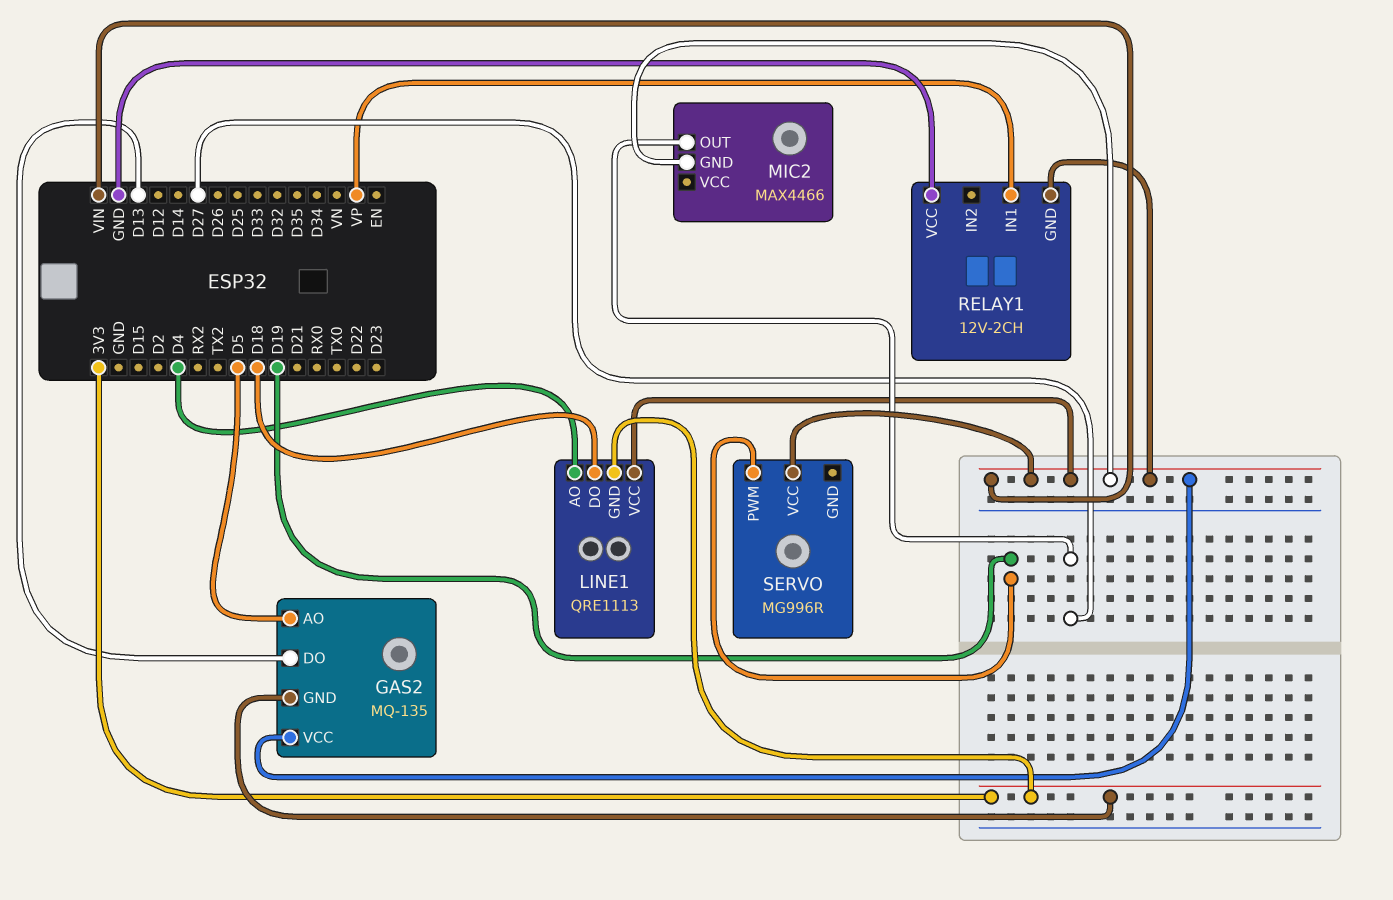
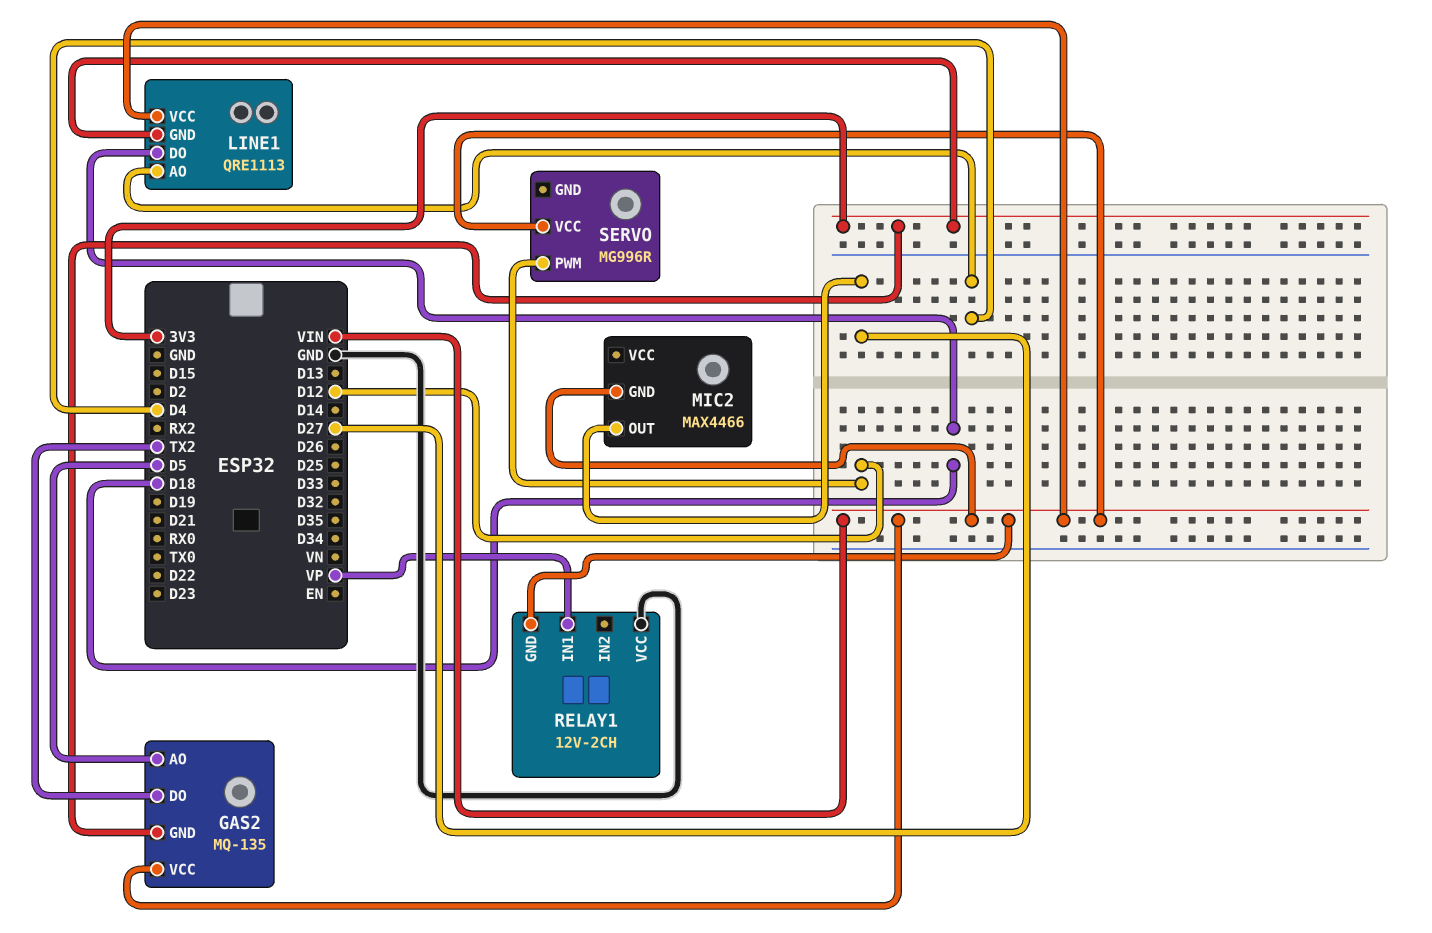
GAS2 pin DO: D13 -> TX2
SERVO pin PWM: D19 -> D12

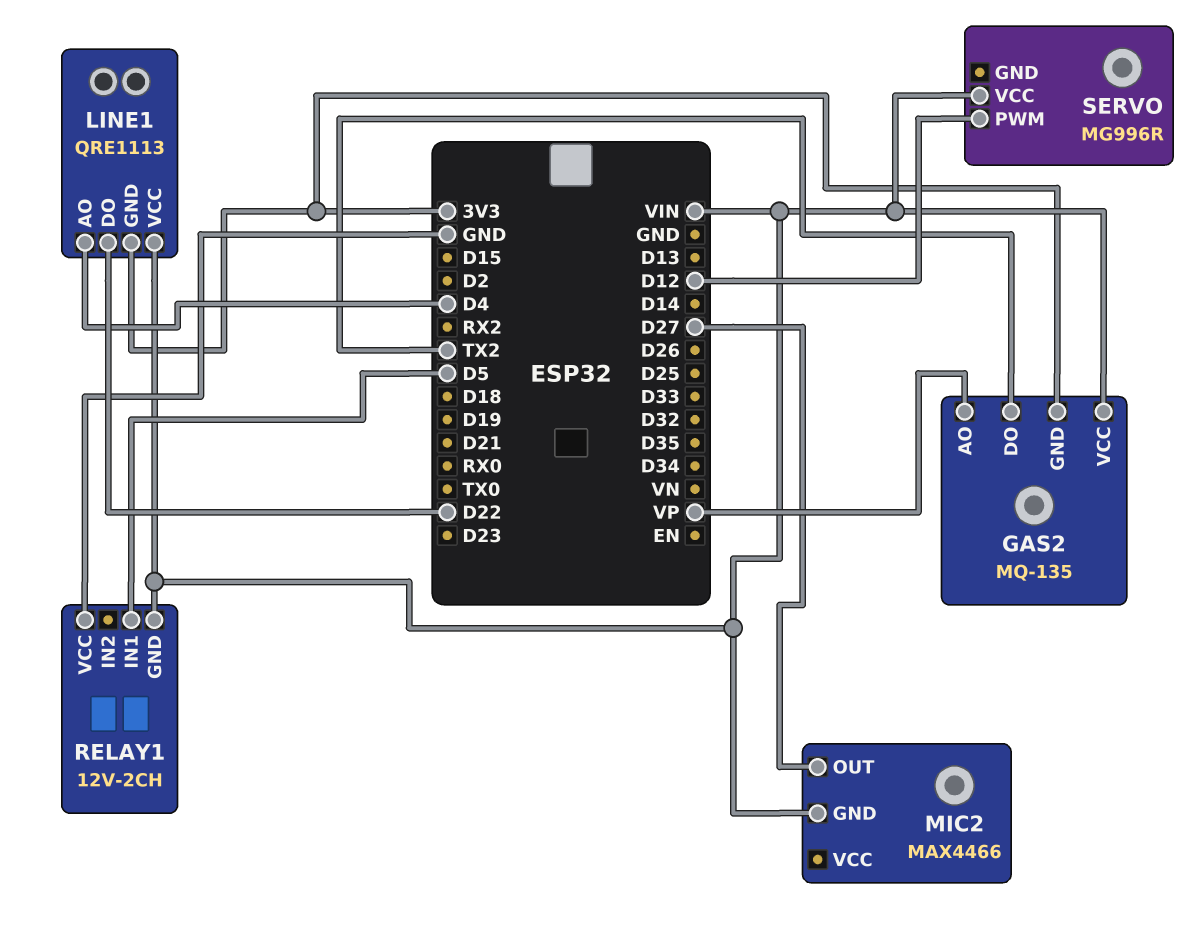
GAS2 pin AO: D5 -> VP
LINE1 pin DO: D18 -> D22
RELAY1 pin IN1: VP -> D5

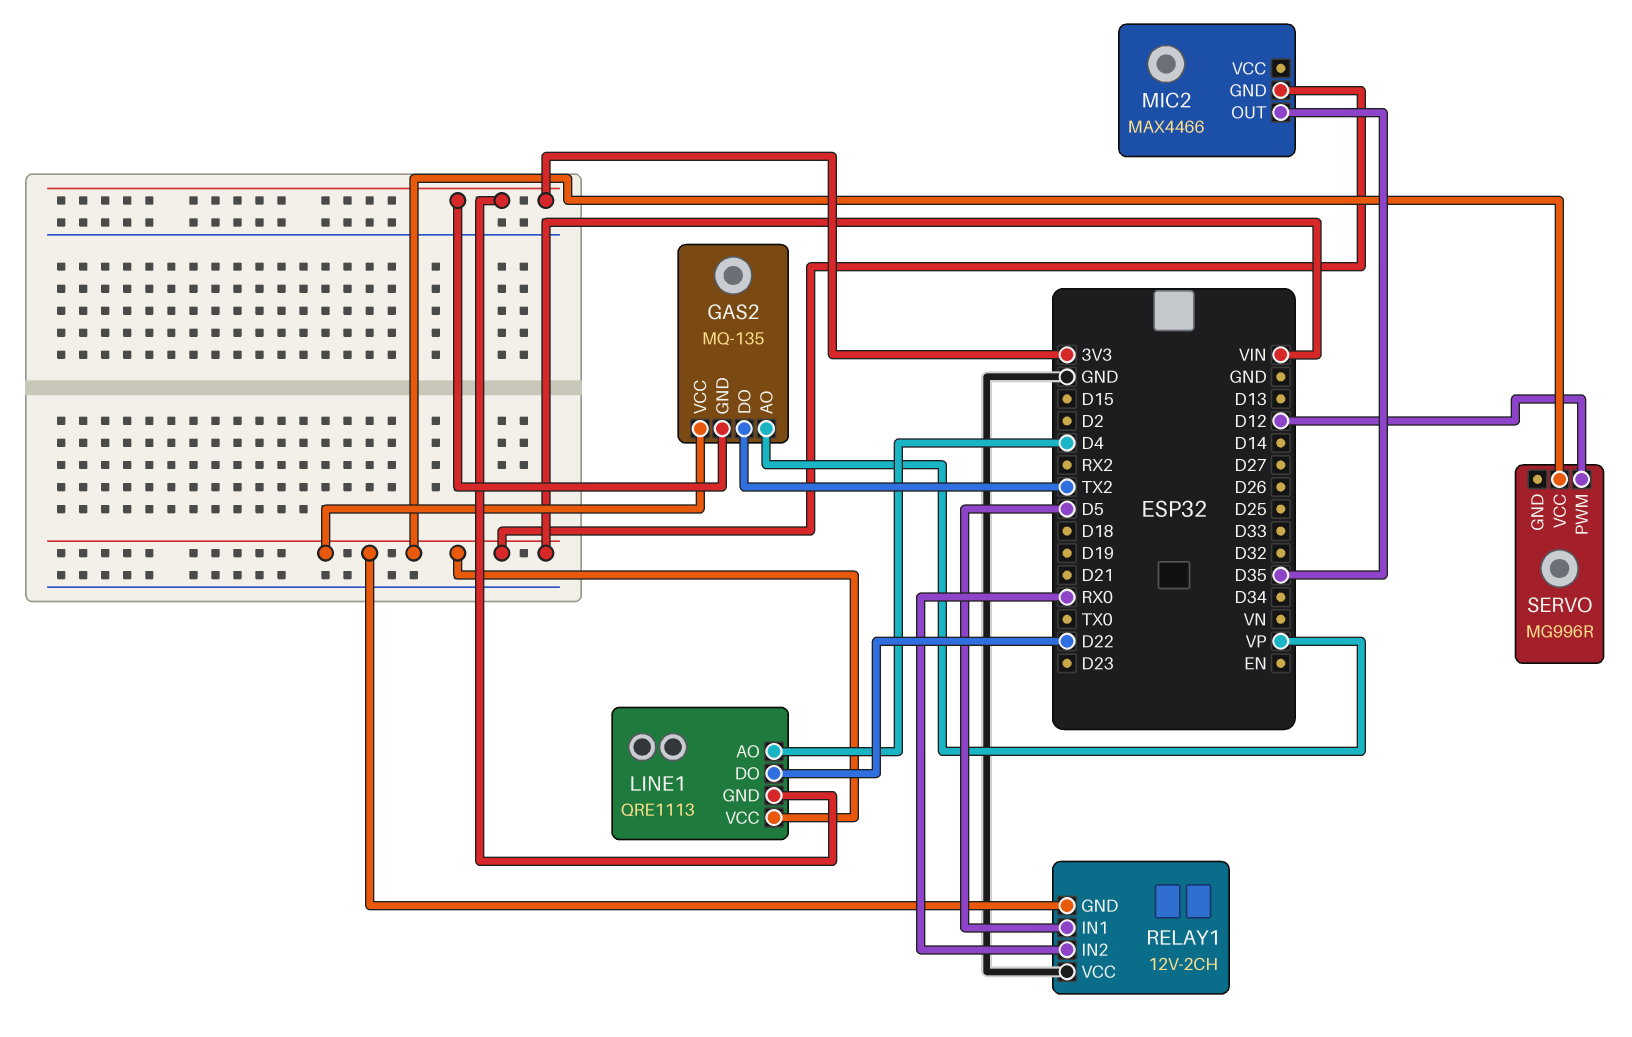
MIC2 pin OUT: D27 -> D35
RELAY1 pin IN2: none -> RX0

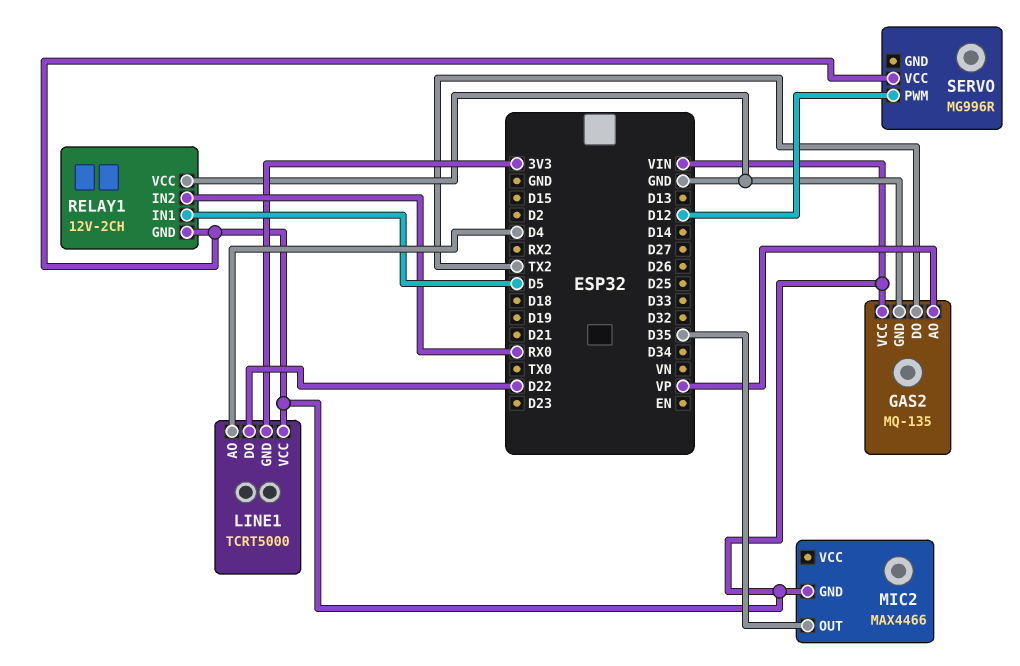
GAS2 pin GND: 3V3 -> GND
LINE1: QRE1113 -> TCRT5000

